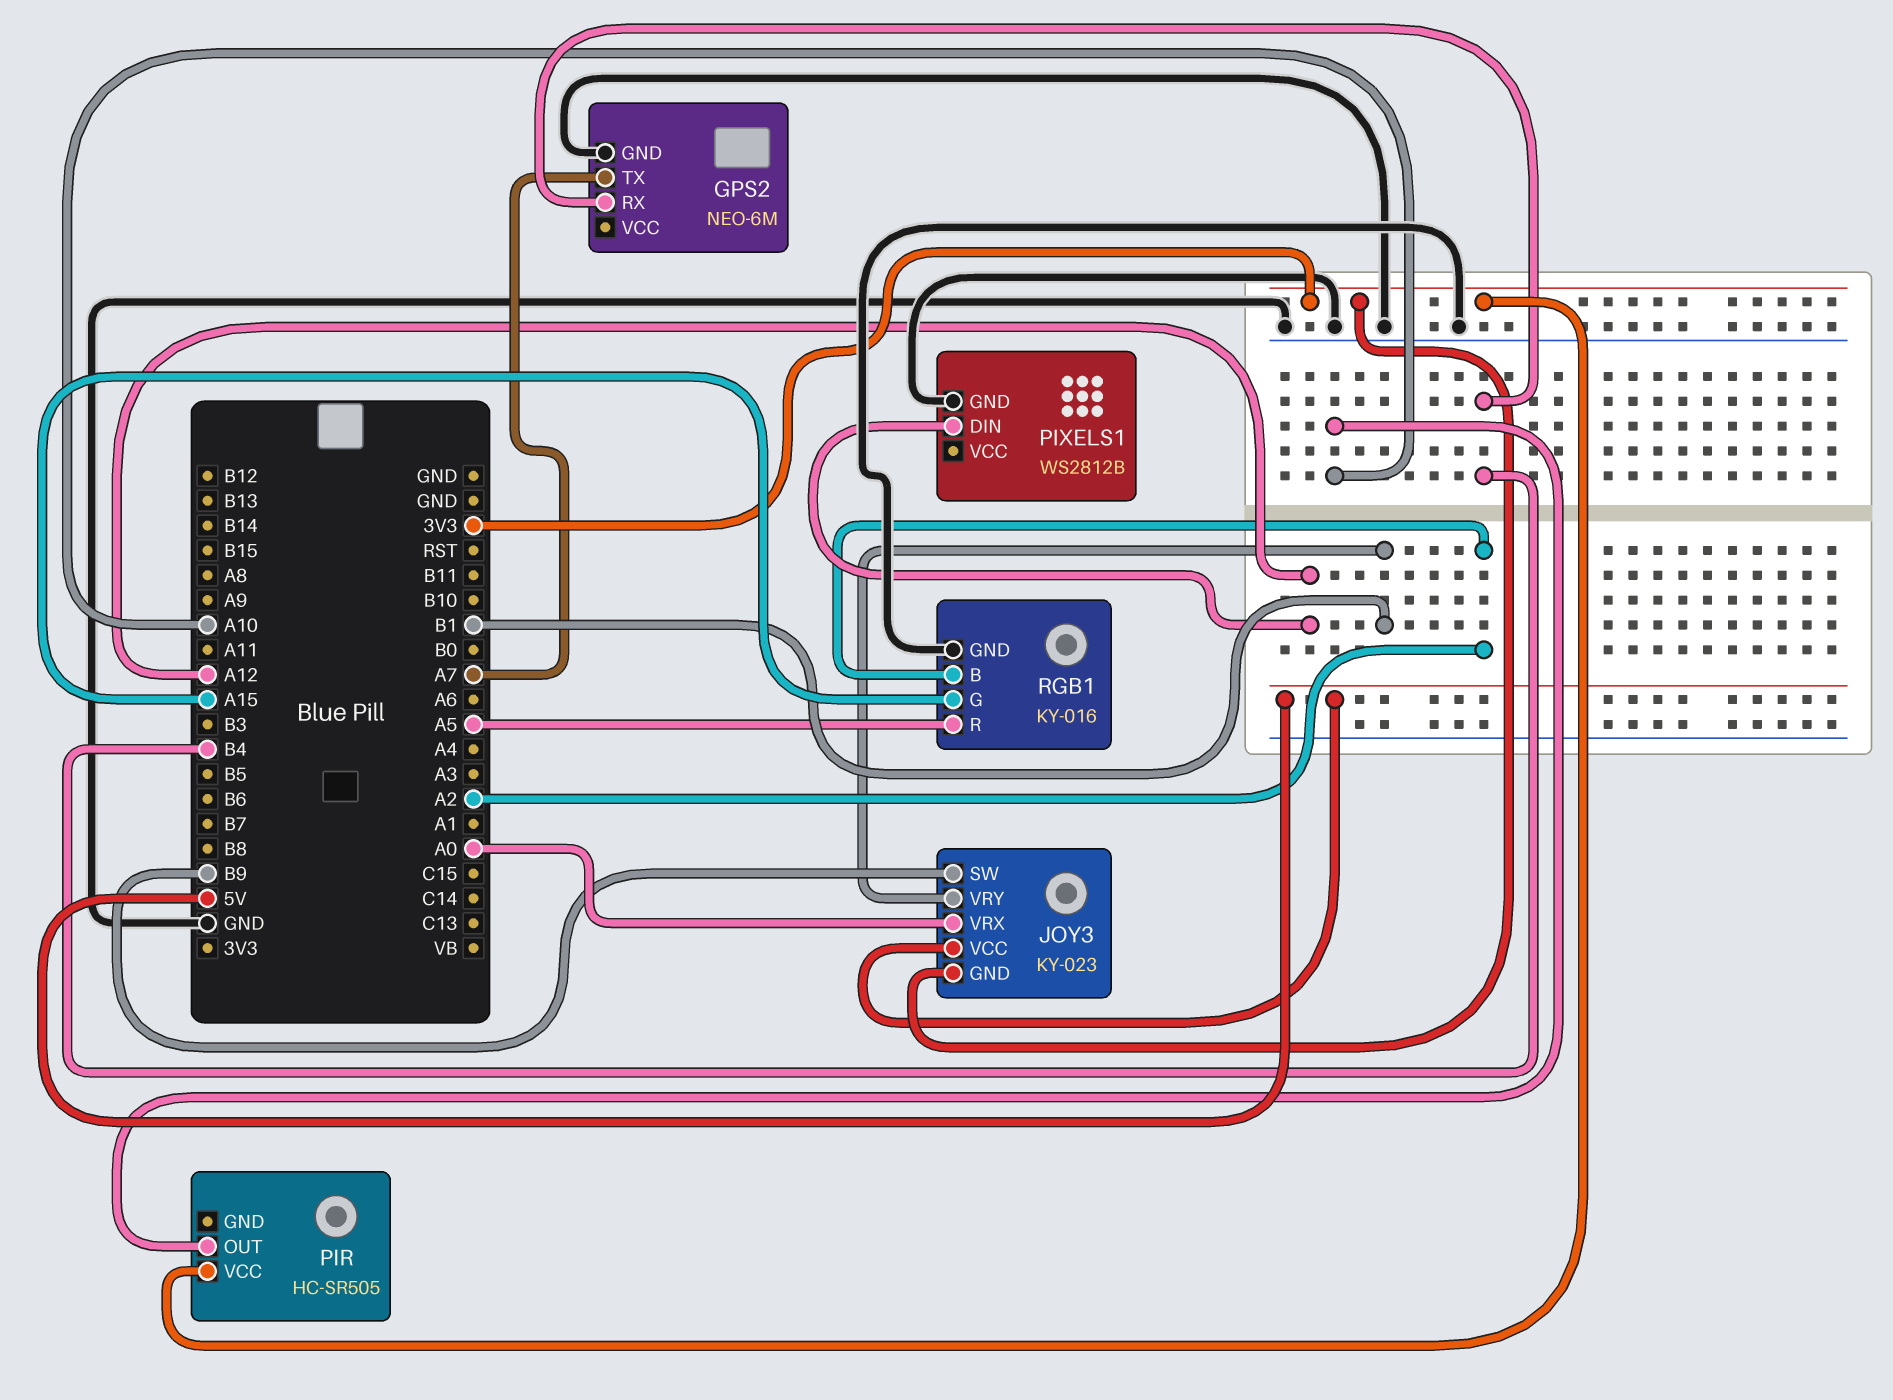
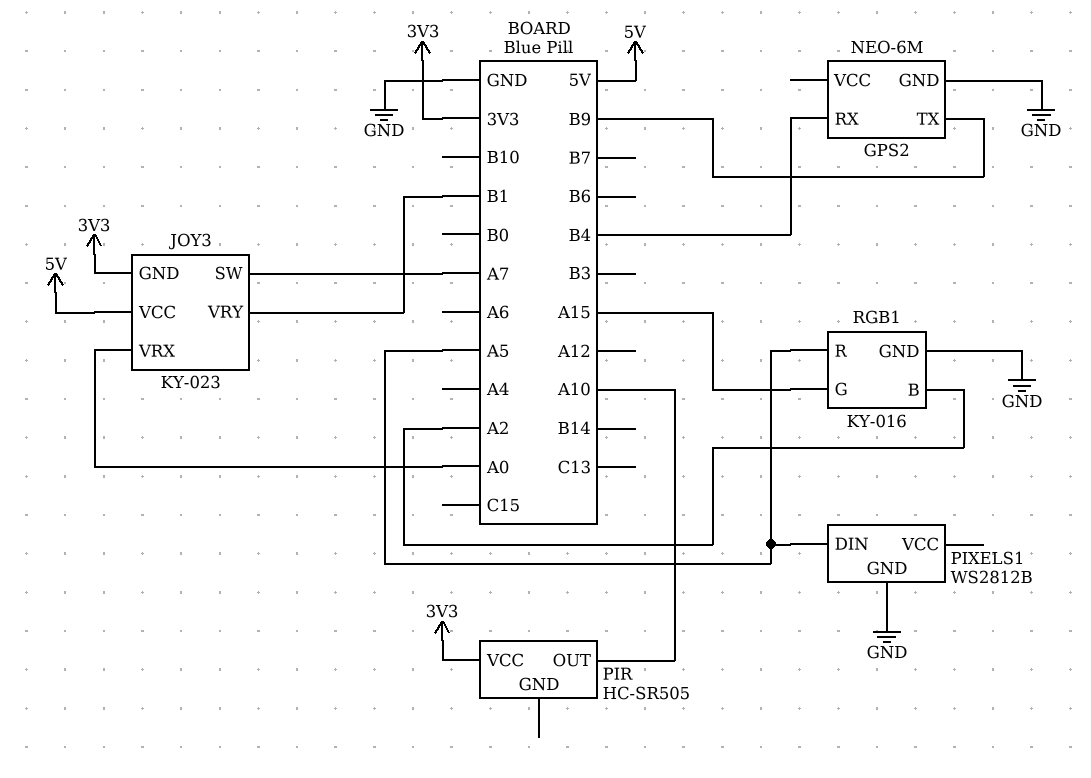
GPS2 pin TX: A7 -> B9
JOY3 pin SW: B9 -> A7
PIXELS1 pin DIN: A12 -> A5

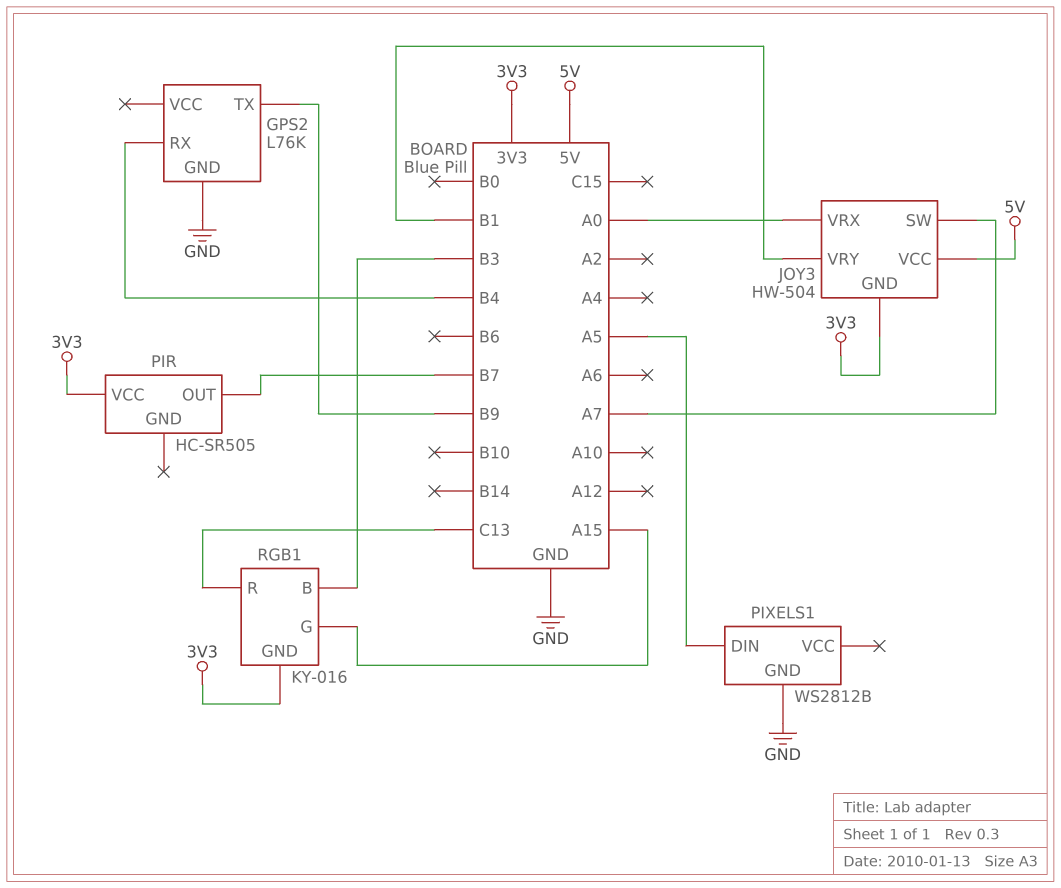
GPS2: NEO-6M -> L76K
JOY3: KY-023 -> HW-504
PIR pin OUT: A10 -> B7
RGB1 pin B: A2 -> B3
RGB1 pin GND: GND -> 3V3
RGB1 pin R: A5 -> C13

